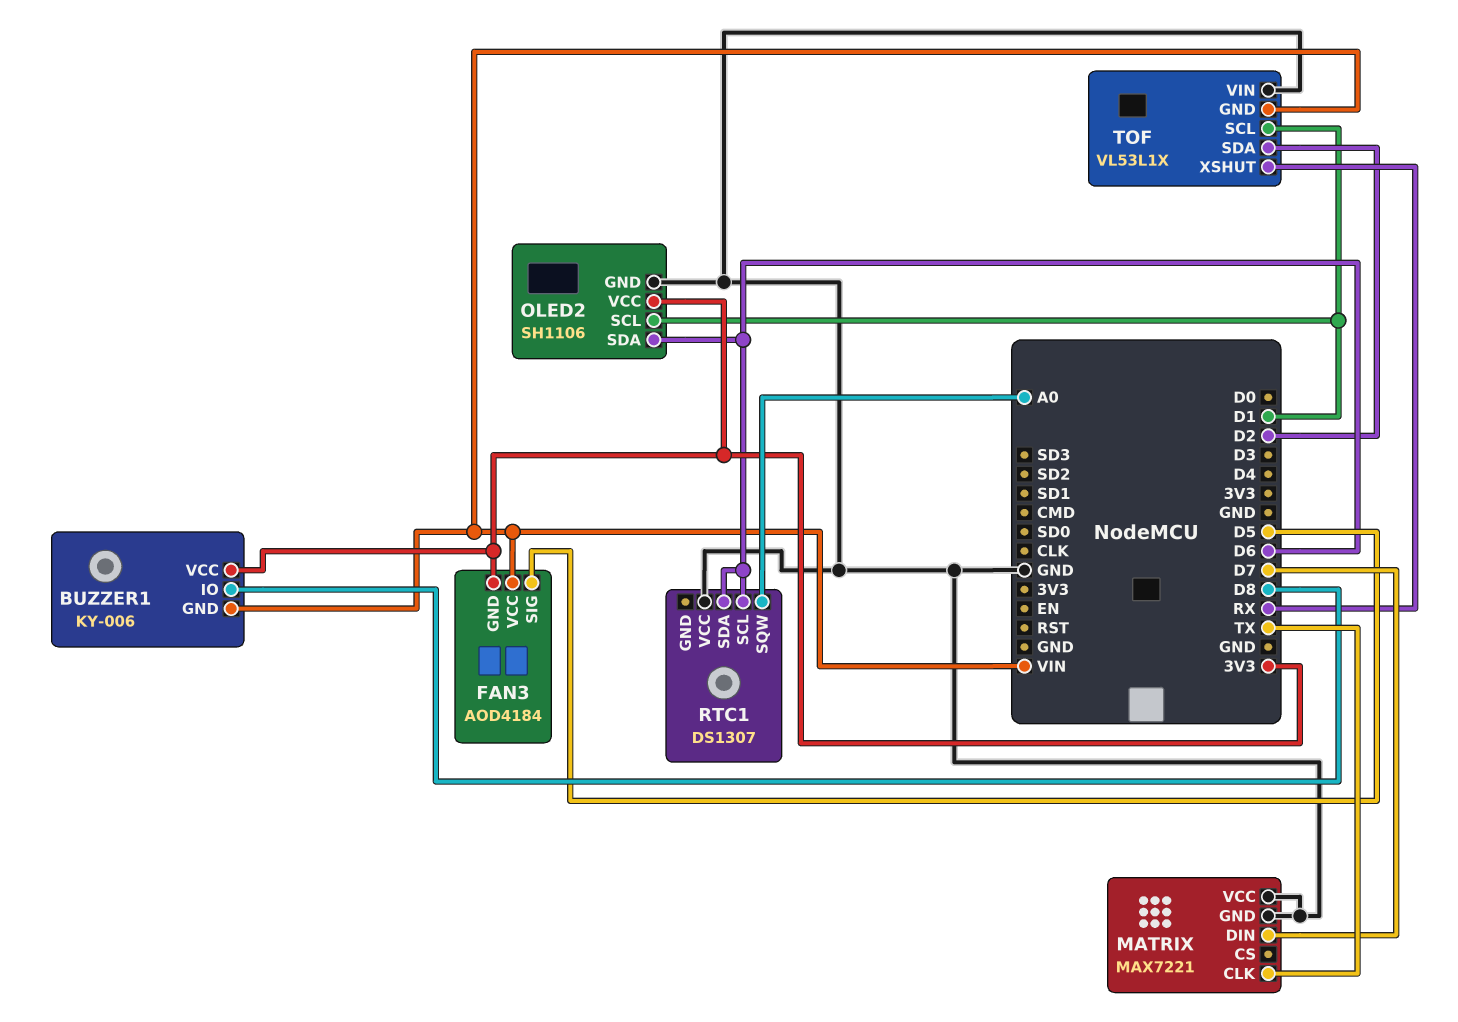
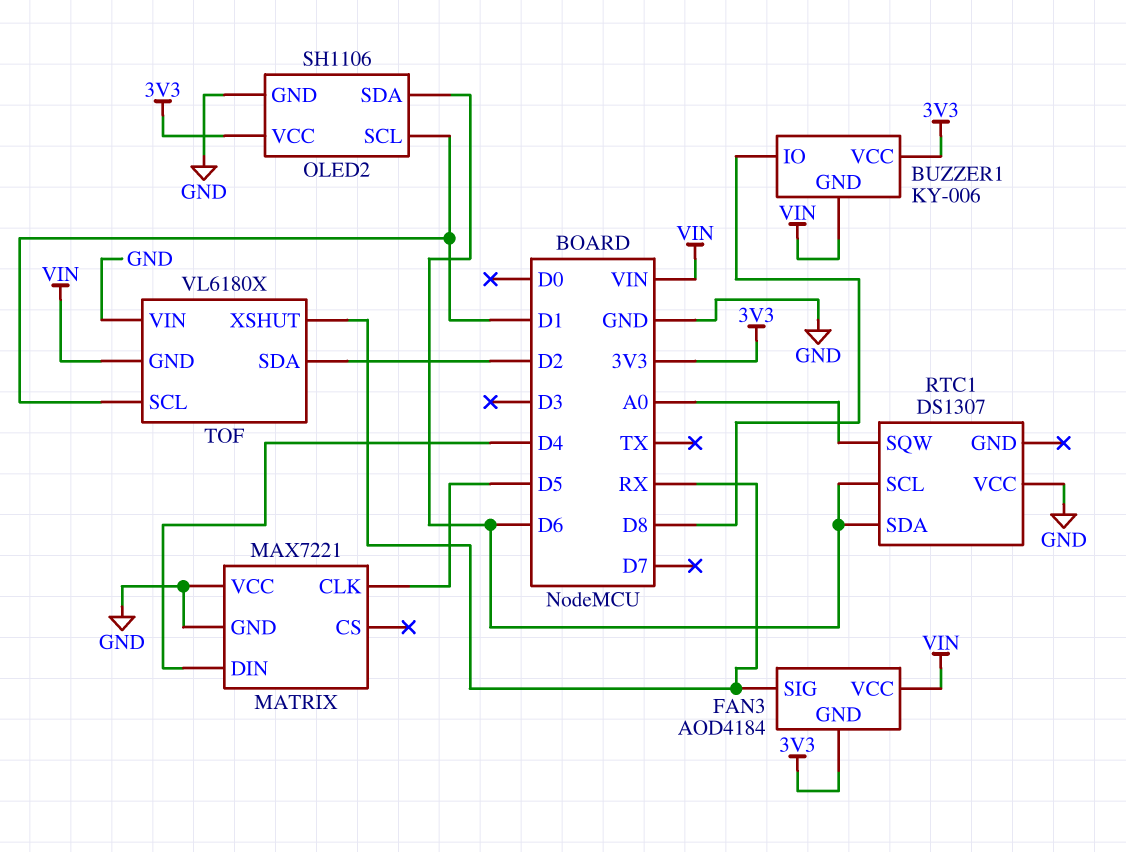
FAN3 pin SIG: D5 -> RX
MATRIX pin CLK: TX -> D5
MATRIX pin DIN: D7 -> D4
TOF: VL53L1X -> VL6180X

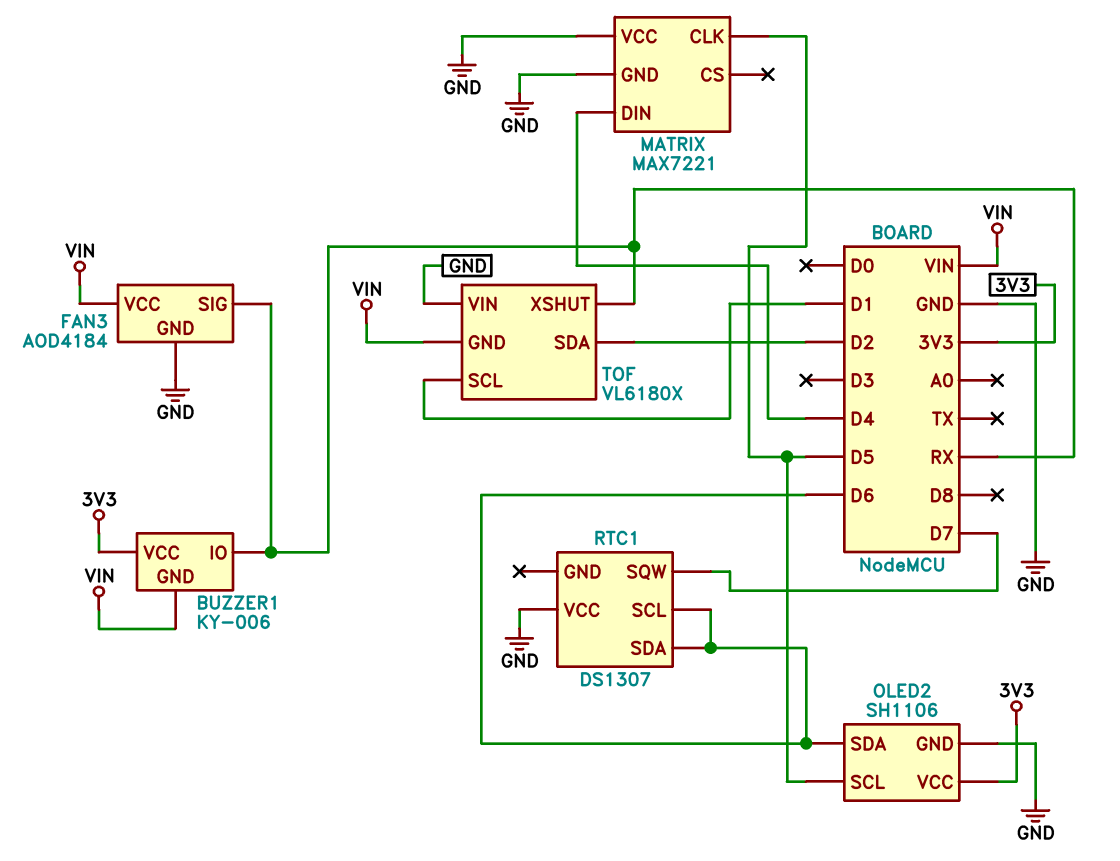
BUZZER1 pin IO: D8 -> RX
FAN3 pin GND: 3V3 -> GND
OLED2 pin SCL: D1 -> D5
RTC1 pin SQW: A0 -> D7

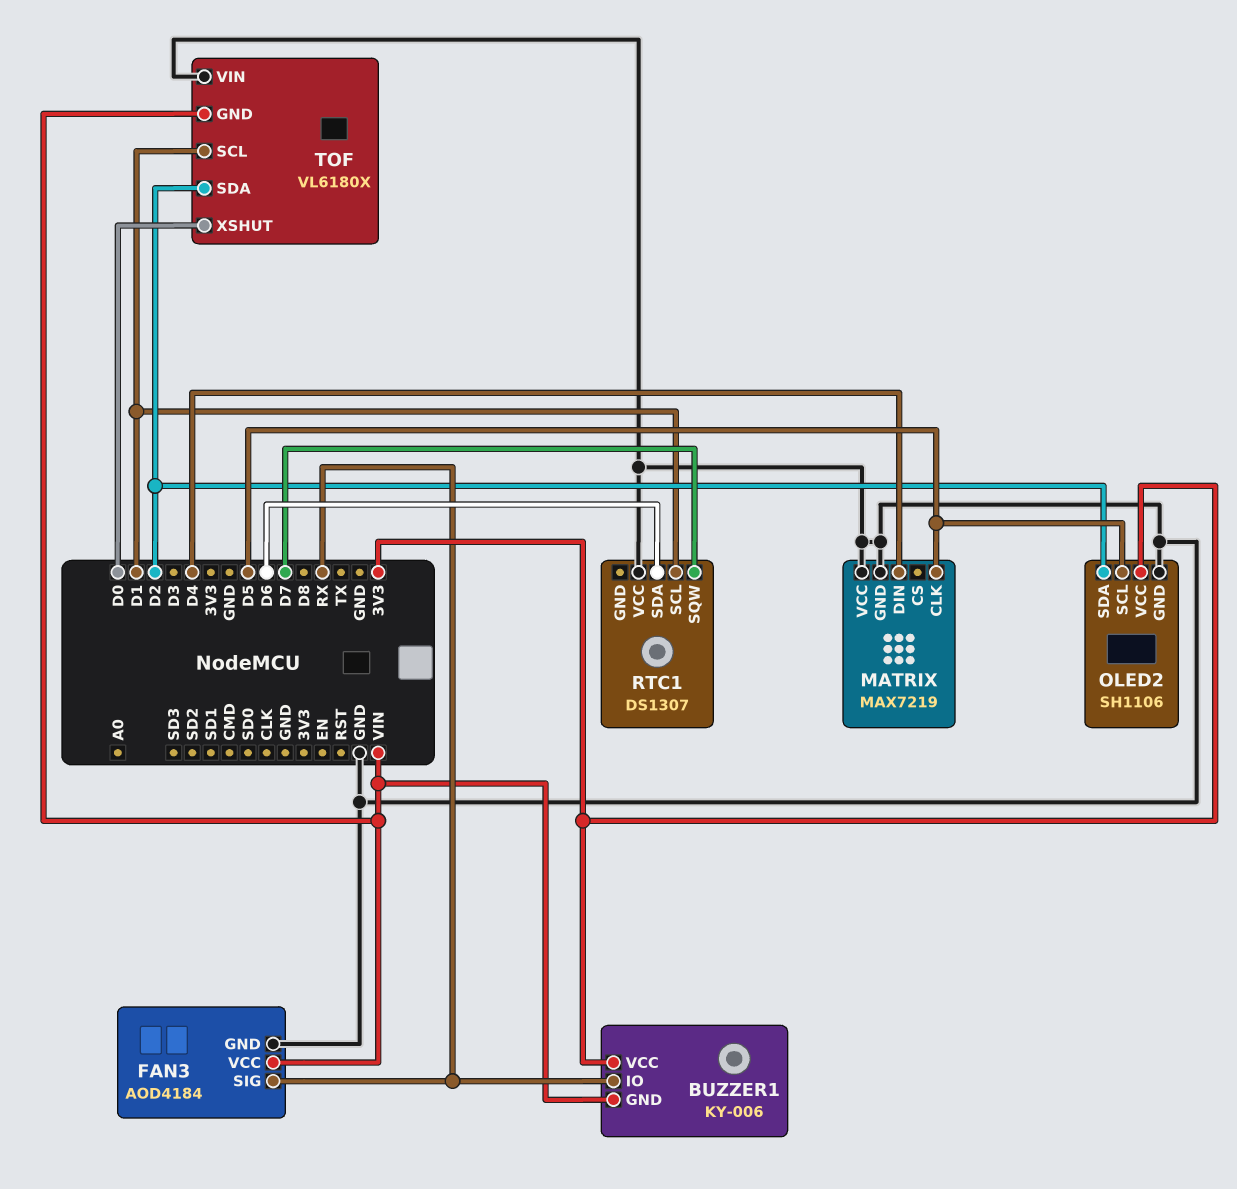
MATRIX: MAX7221 -> MAX7219
OLED2 pin SDA: D6 -> D2
RTC1 pin SCL: D6 -> D1
TOF pin XSHUT: RX -> D0

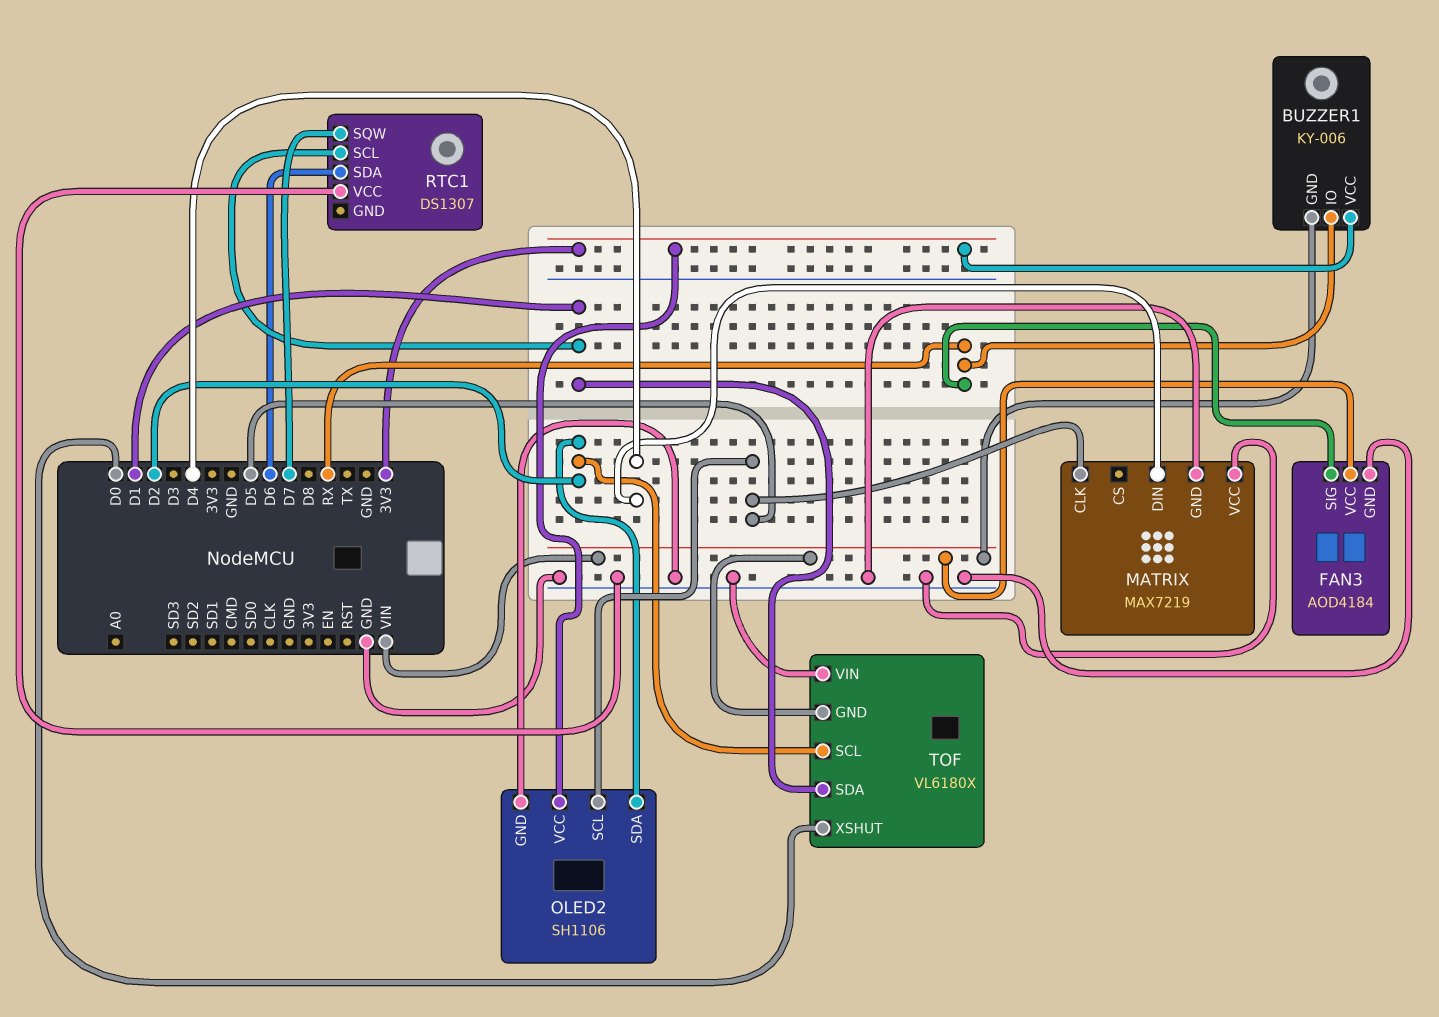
TOF pin SCL: D1 -> D2
TOF pin SDA: D2 -> D1

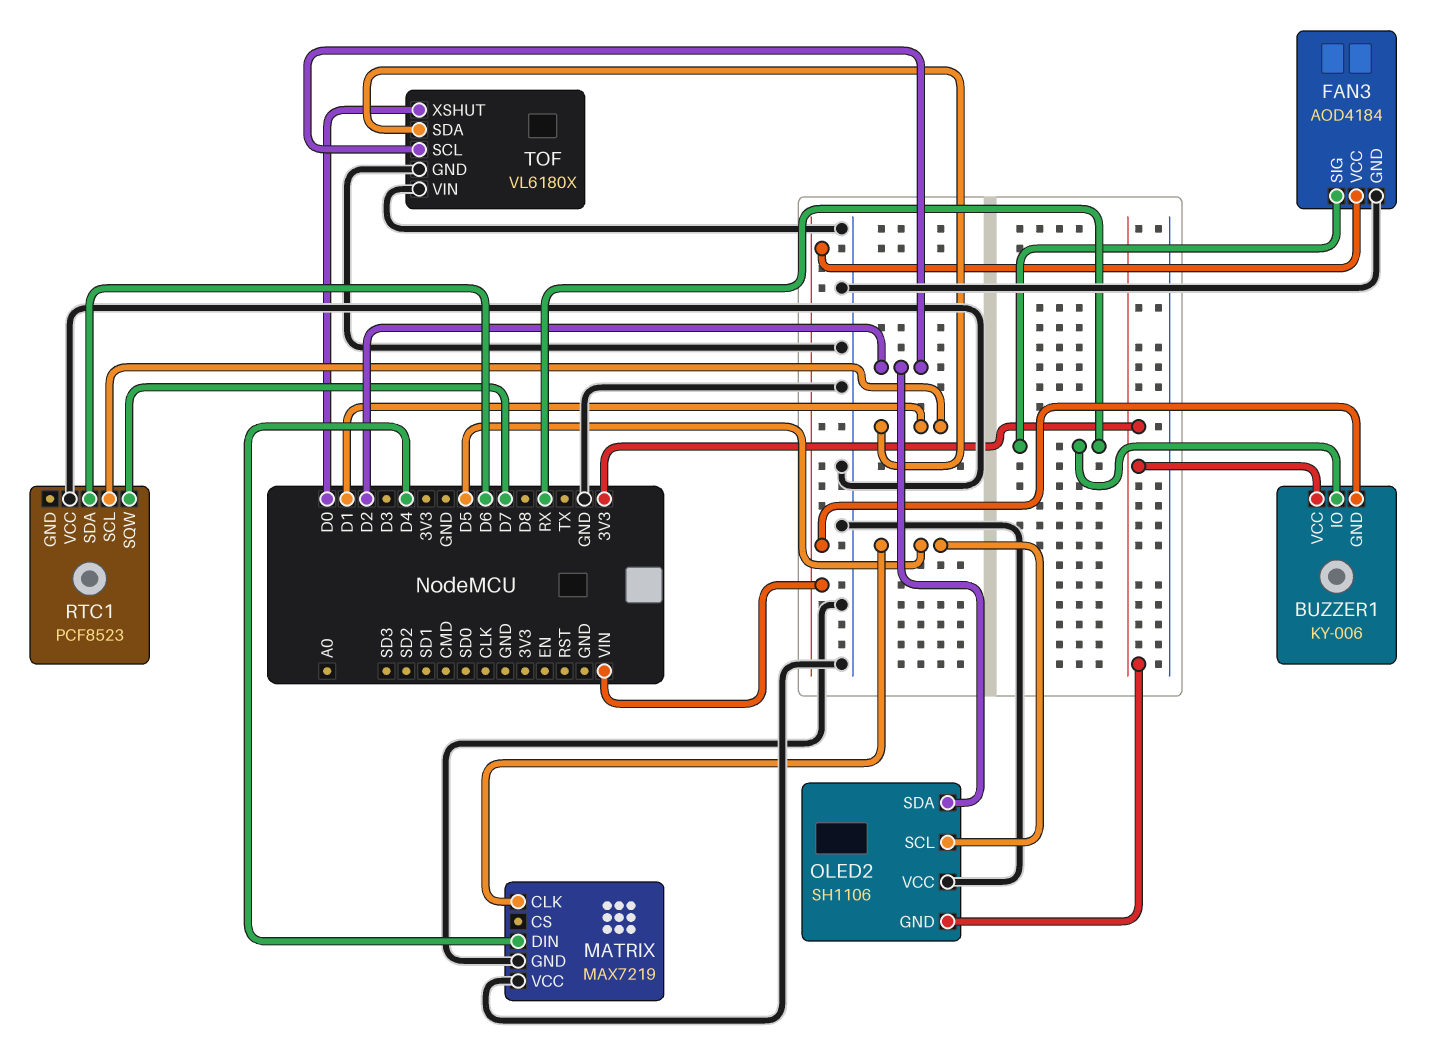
OLED2 pin GND: GND -> 3V3
OLED2 pin VCC: 3V3 -> GND
RTC1: DS1307 -> PCF8523
TOF pin GND: VIN -> GND

